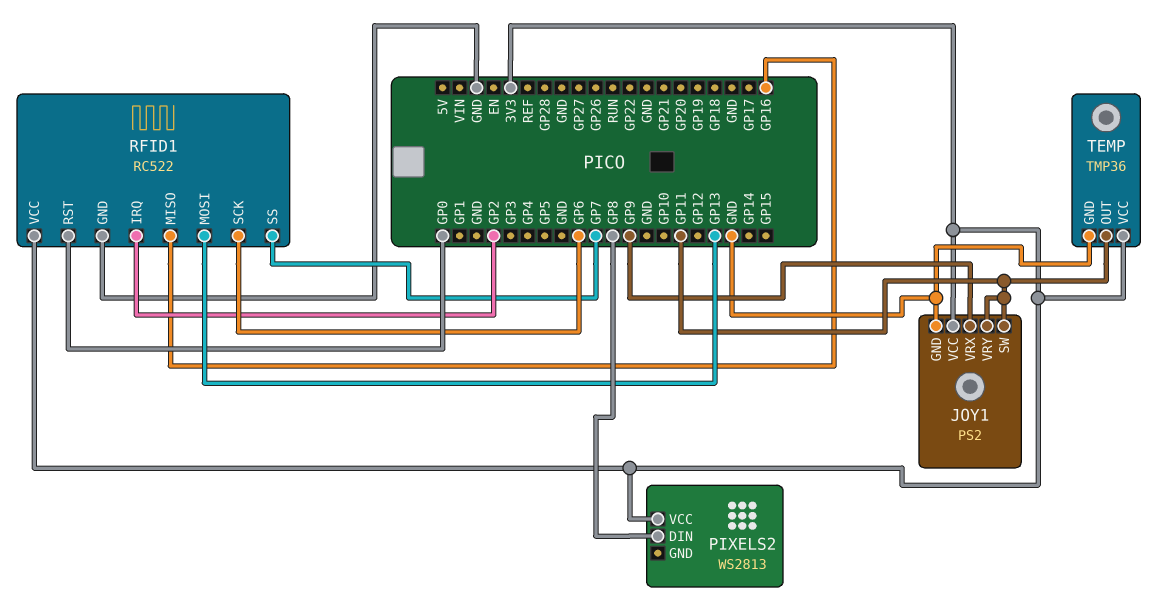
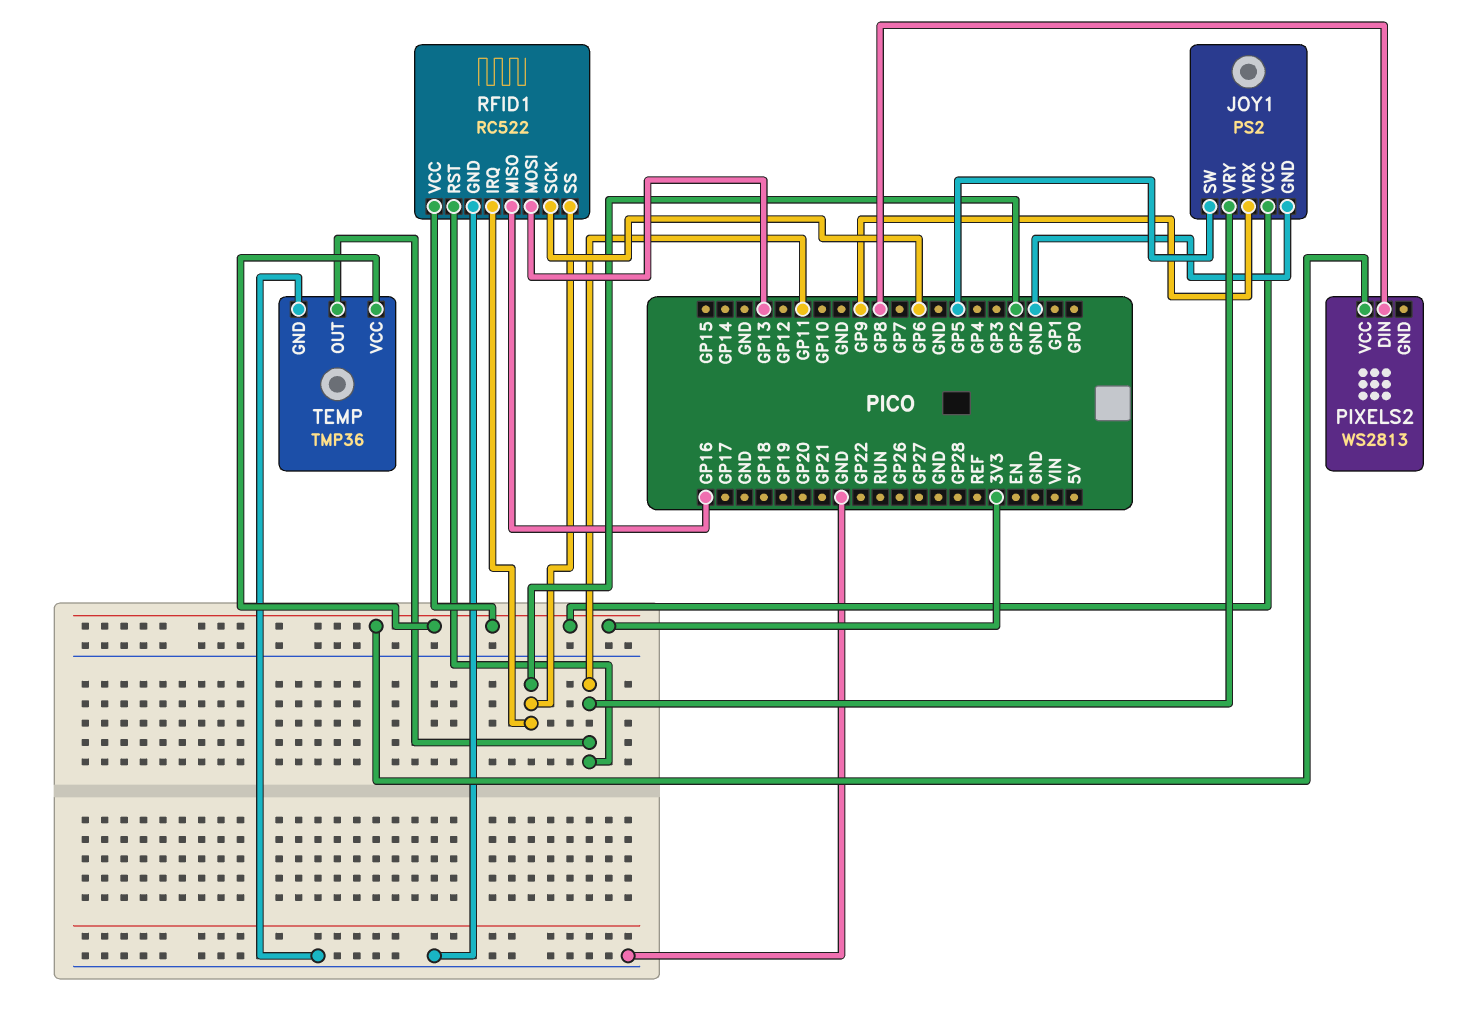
JOY1 pin SW: GP11 -> GP5
RFID1 pin RST: GP0 -> GP11
RFID1 pin SS: GP7 -> GP2

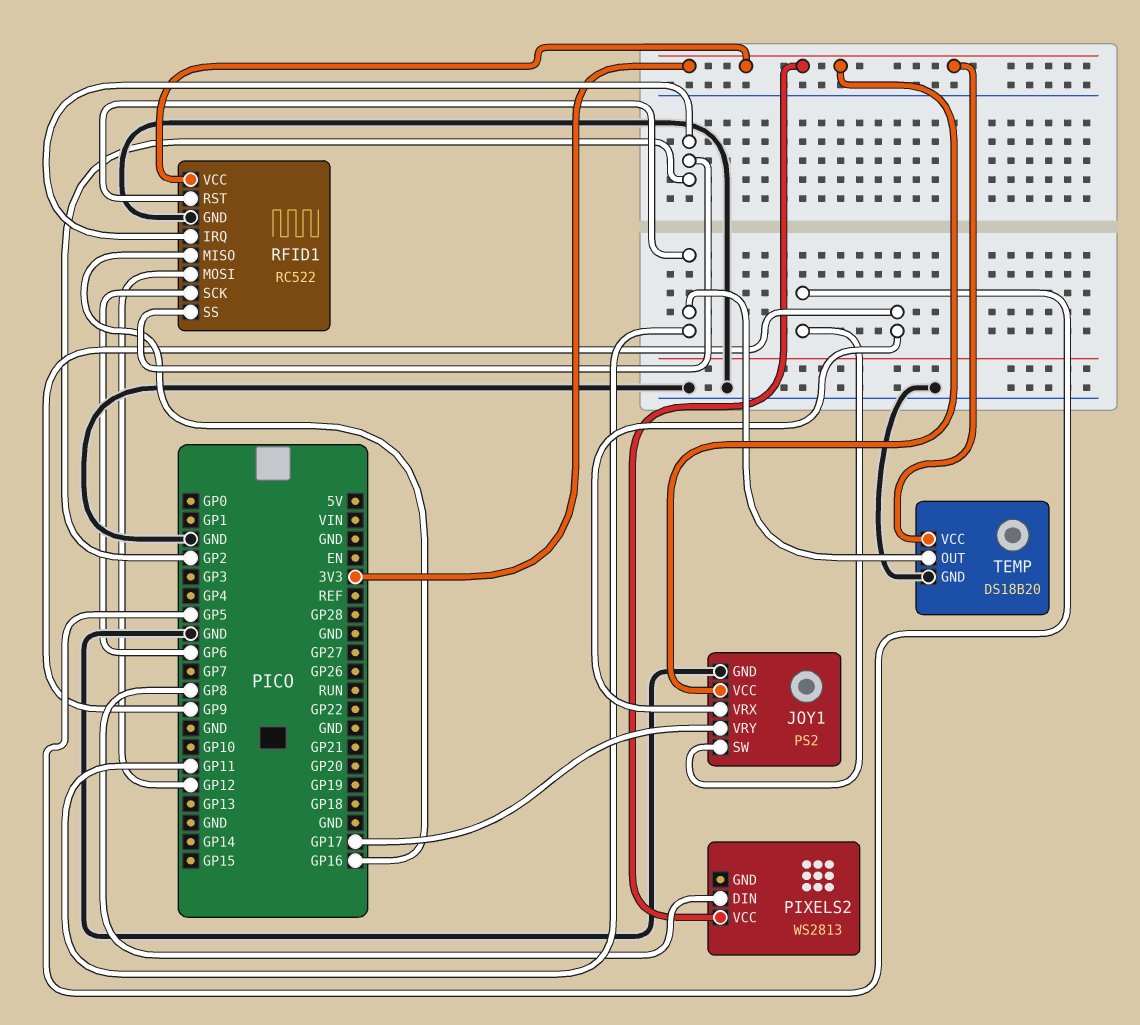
JOY1 pin VRY: GP11 -> GP17
RFID1 pin MOSI: GP13 -> GP12
TEMP: TMP36 -> DS18B20

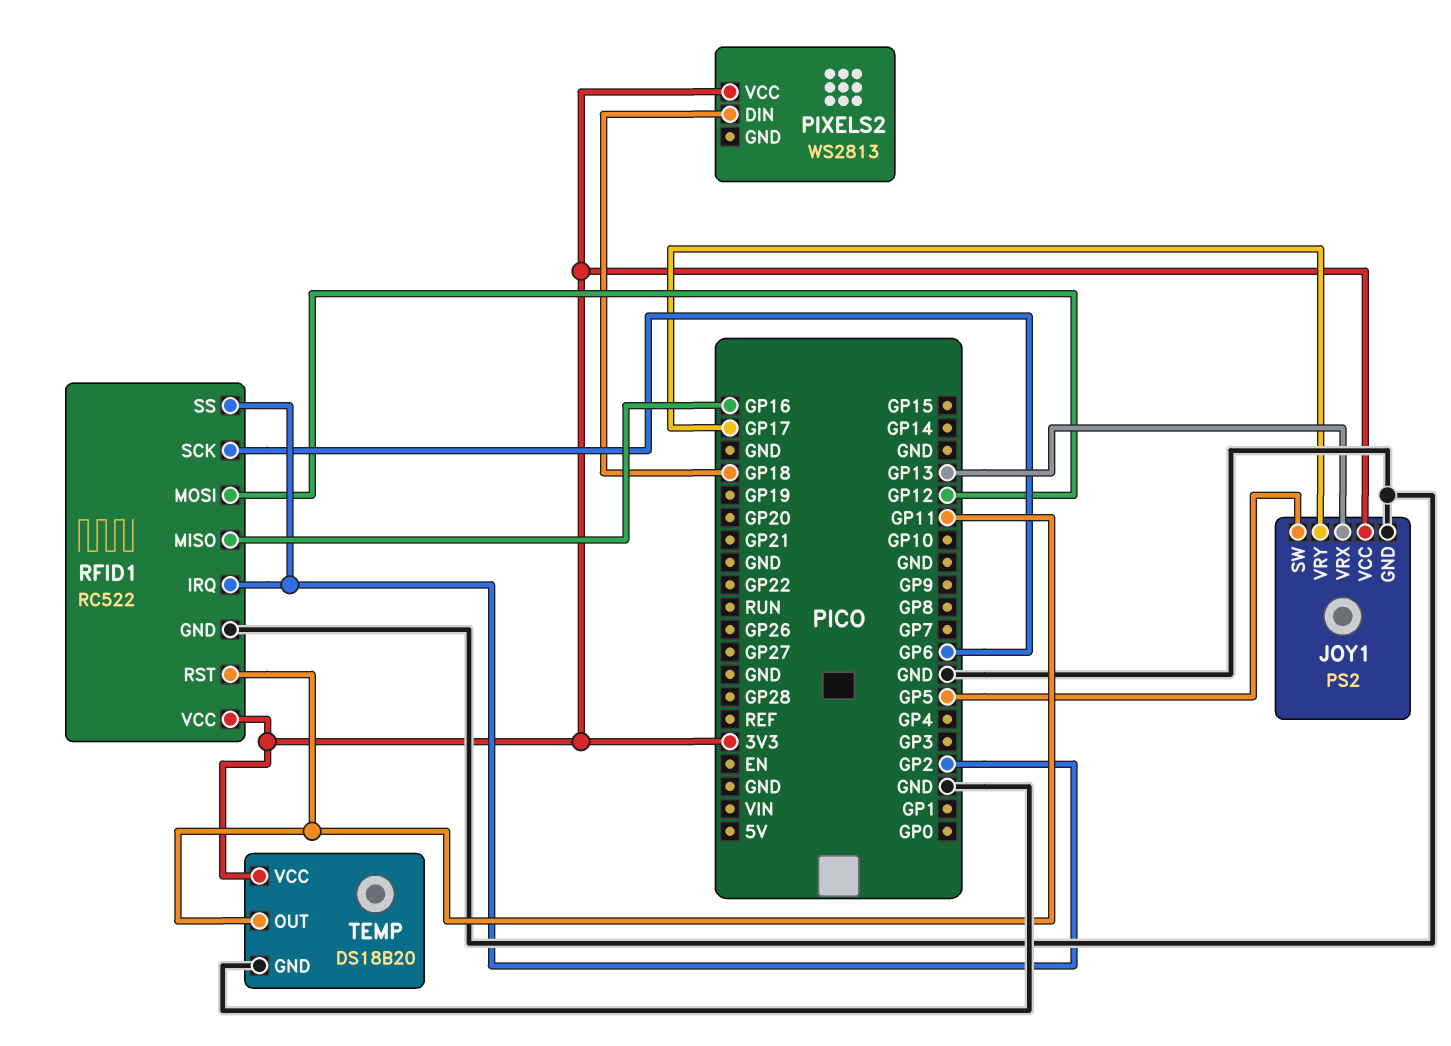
JOY1 pin VRX: GP9 -> GP13
PIXELS2 pin DIN: GP8 -> GP18

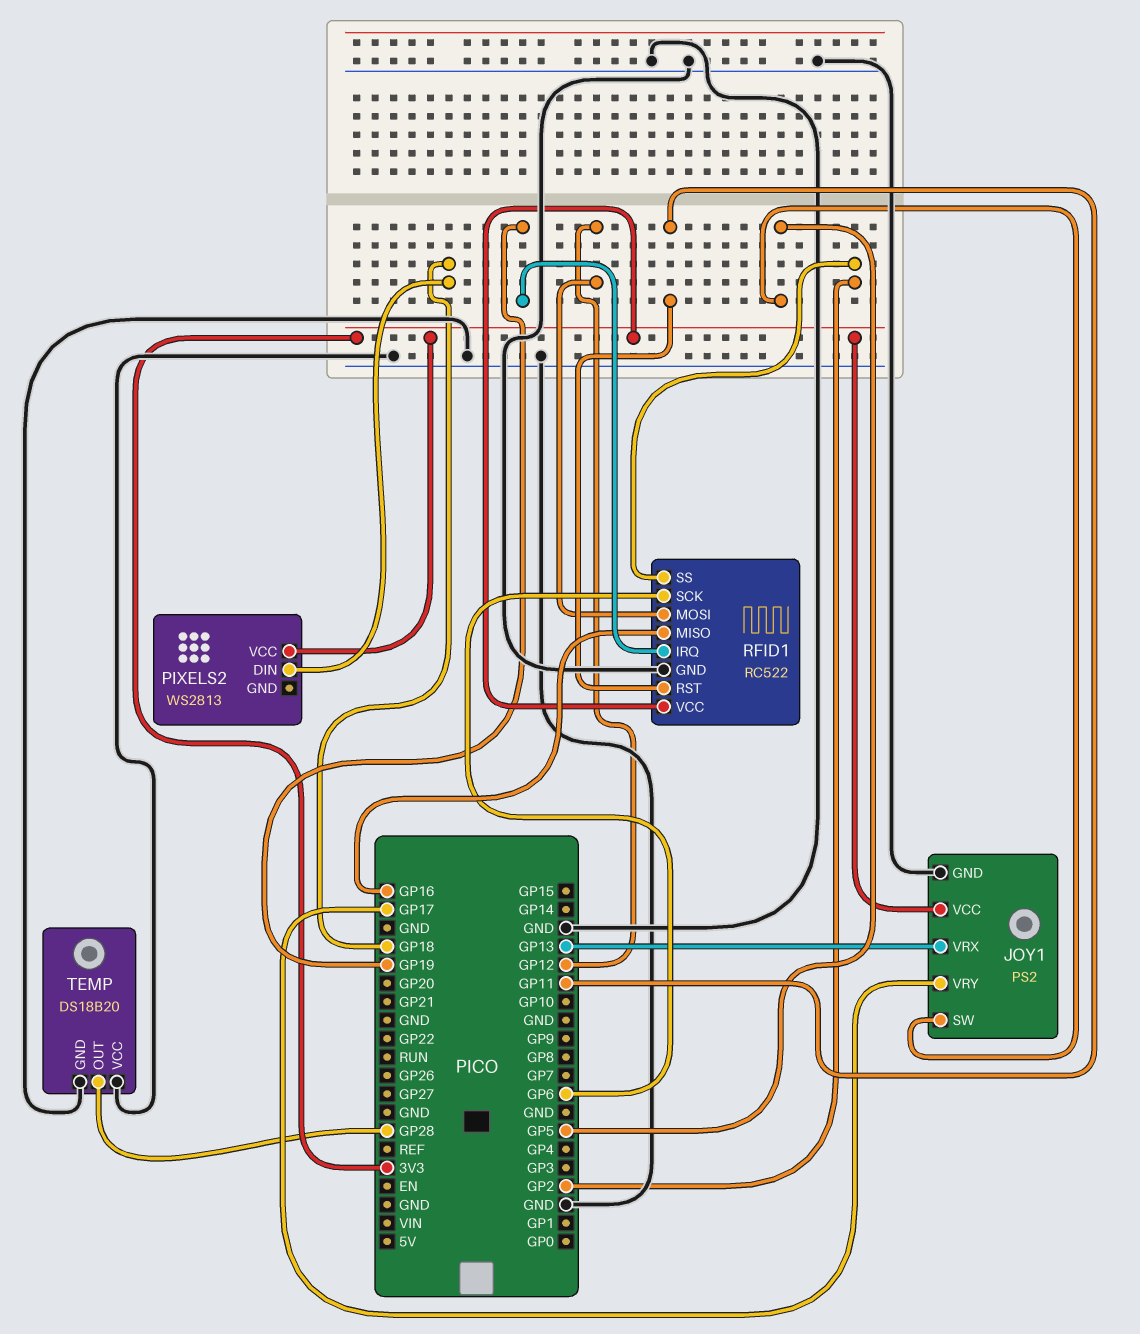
RFID1 pin IRQ: GP2 -> GP19
TEMP pin OUT: GP11 -> GP28
TEMP pin VCC: 3V3 -> GND

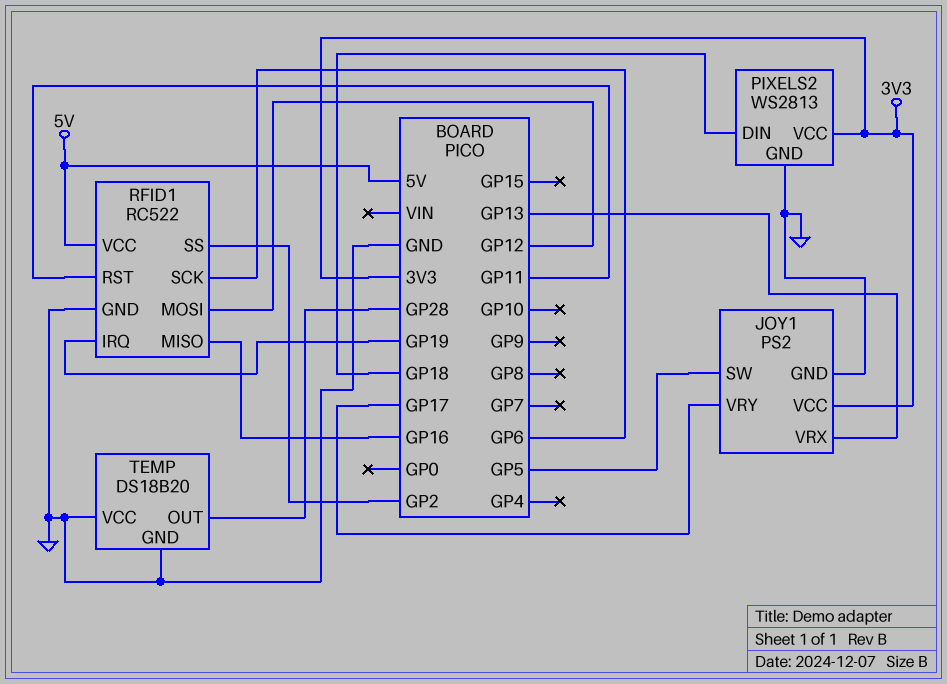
PIXELS2 pin GND: none -> GND
RFID1 pin VCC: 3V3 -> 5V

